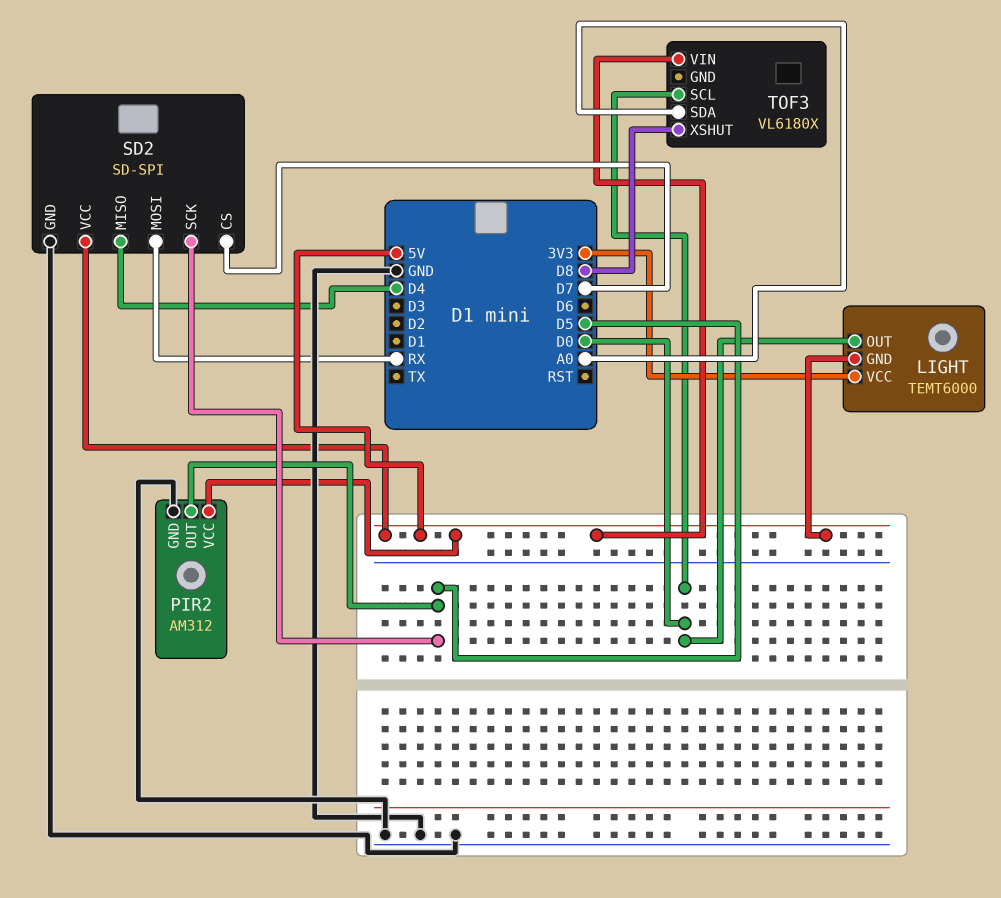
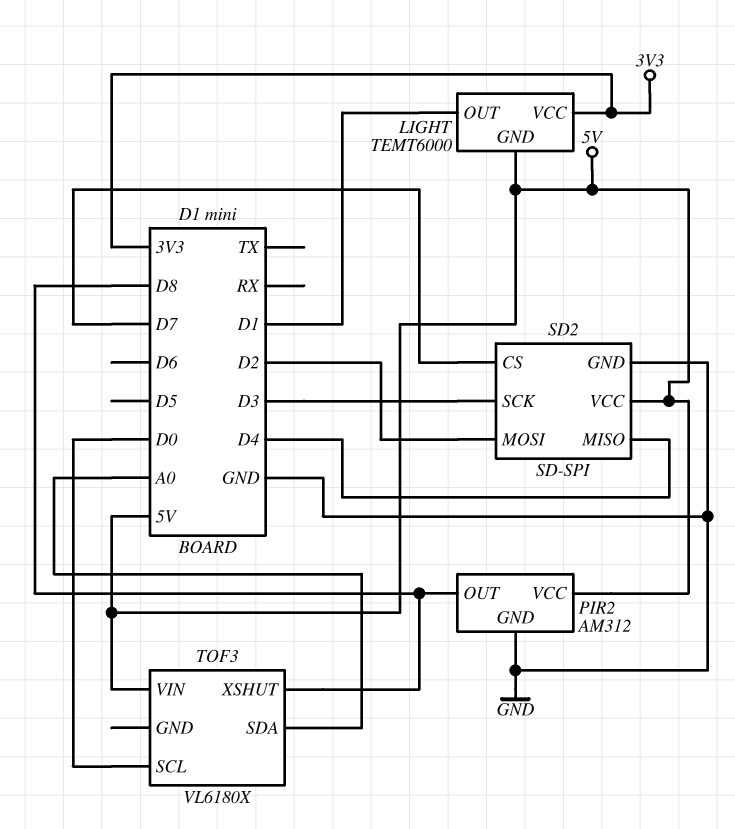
LIGHT pin OUT: D0 -> D1
PIR2 pin OUT: D5 -> D8
SD2 pin MOSI: RX -> D2
SD2 pin SCK: D5 -> D3

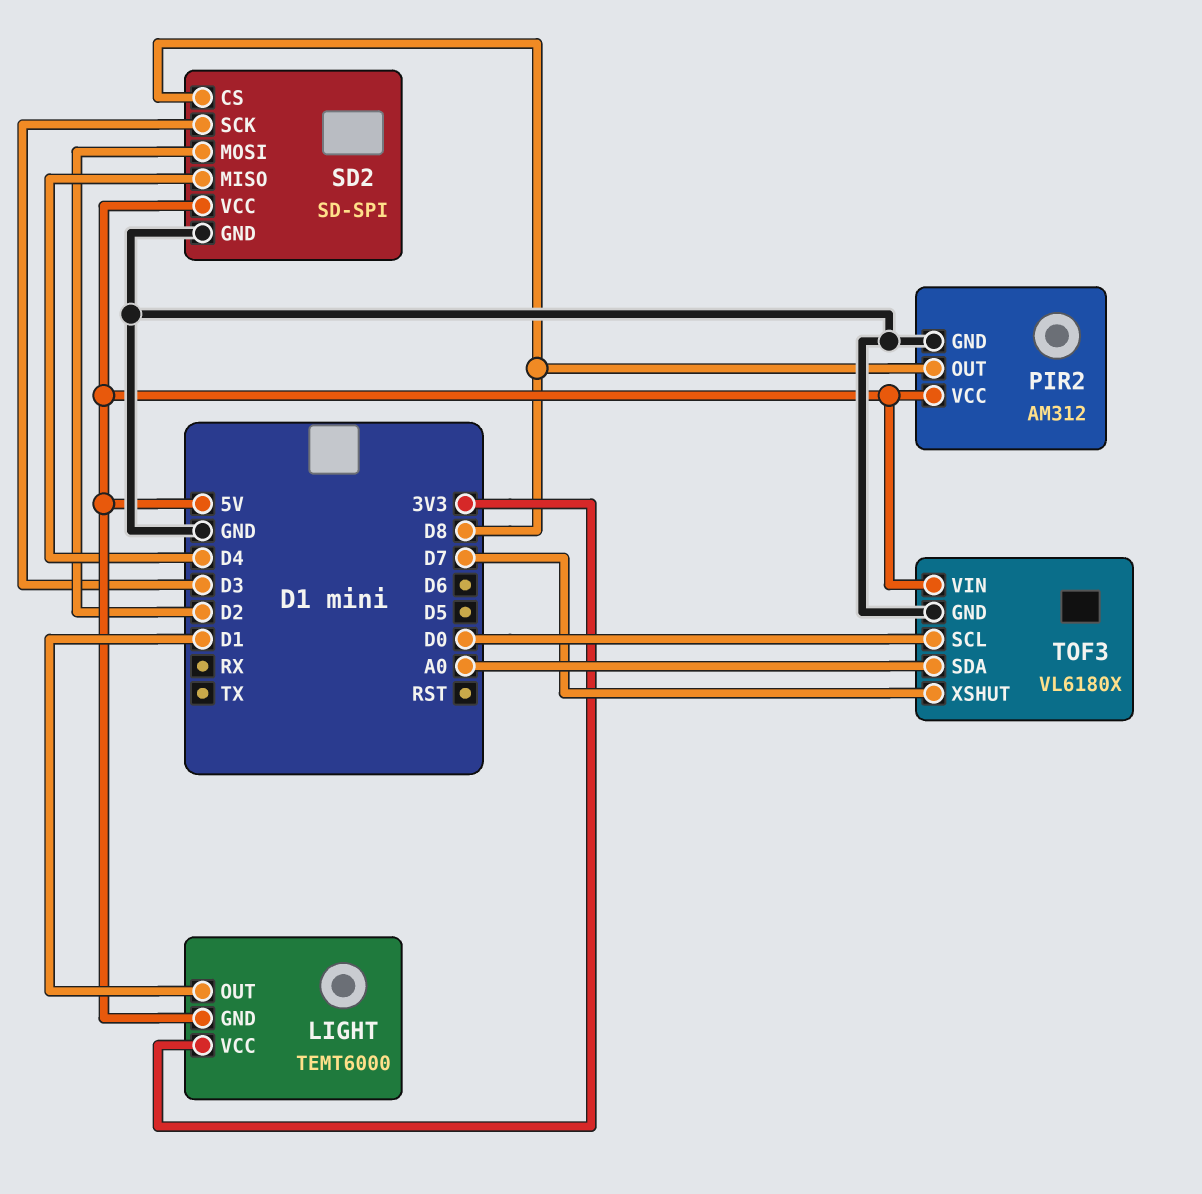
SD2 pin CS: D7 -> D8
TOF3 pin GND: none -> GND
TOF3 pin XSHUT: D8 -> D7

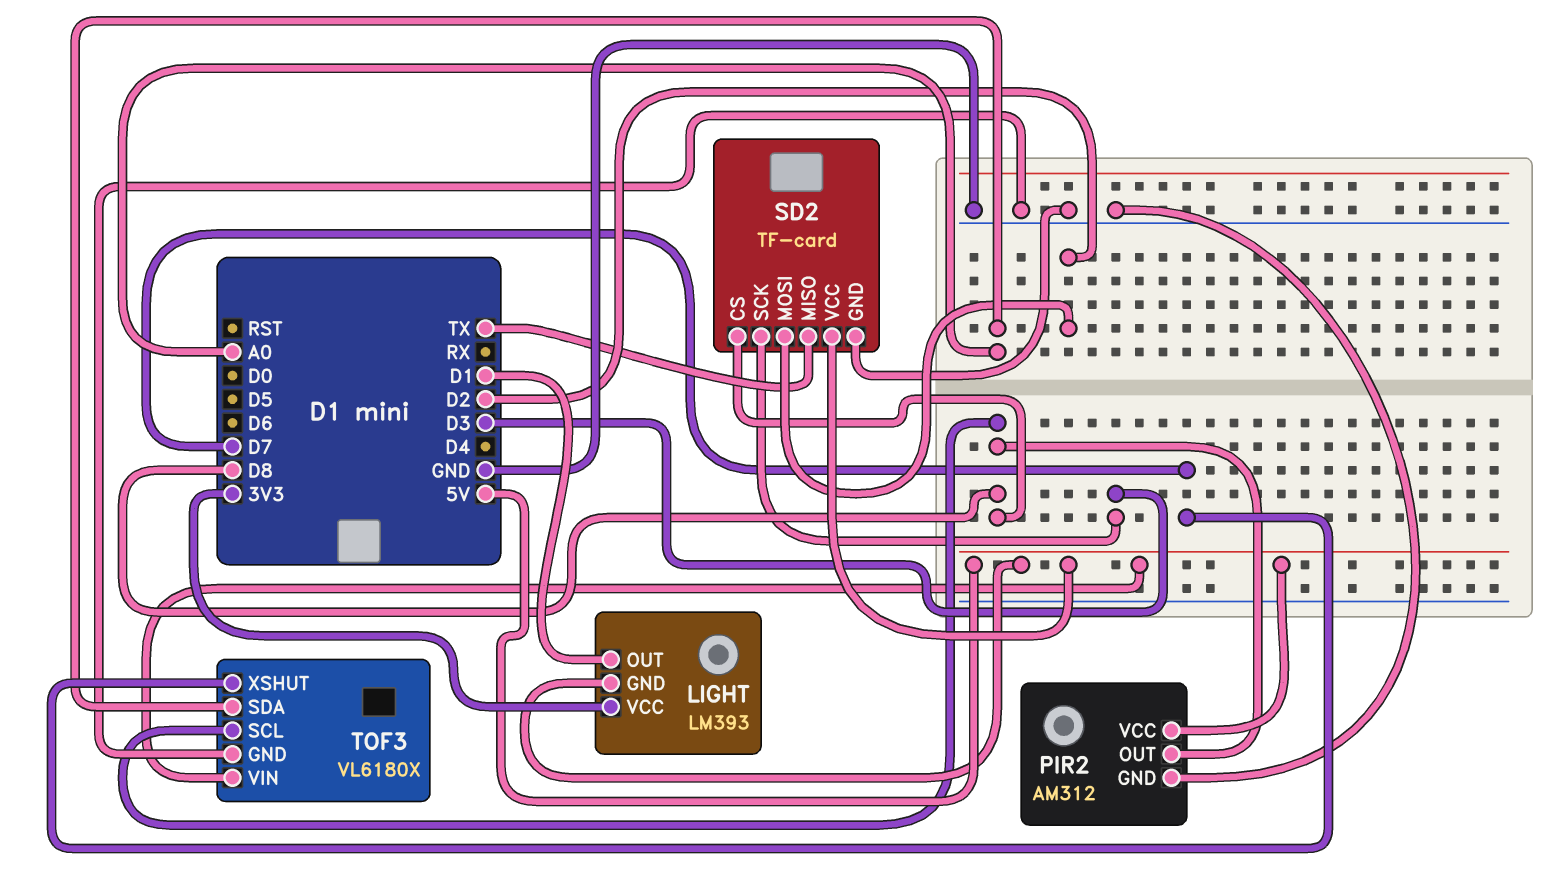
LIGHT: TEMT6000 -> LM393
SD2: SD-SPI -> TF-card
SD2 pin MISO: D4 -> TX
TOF3 pin SCL: D0 -> D8

